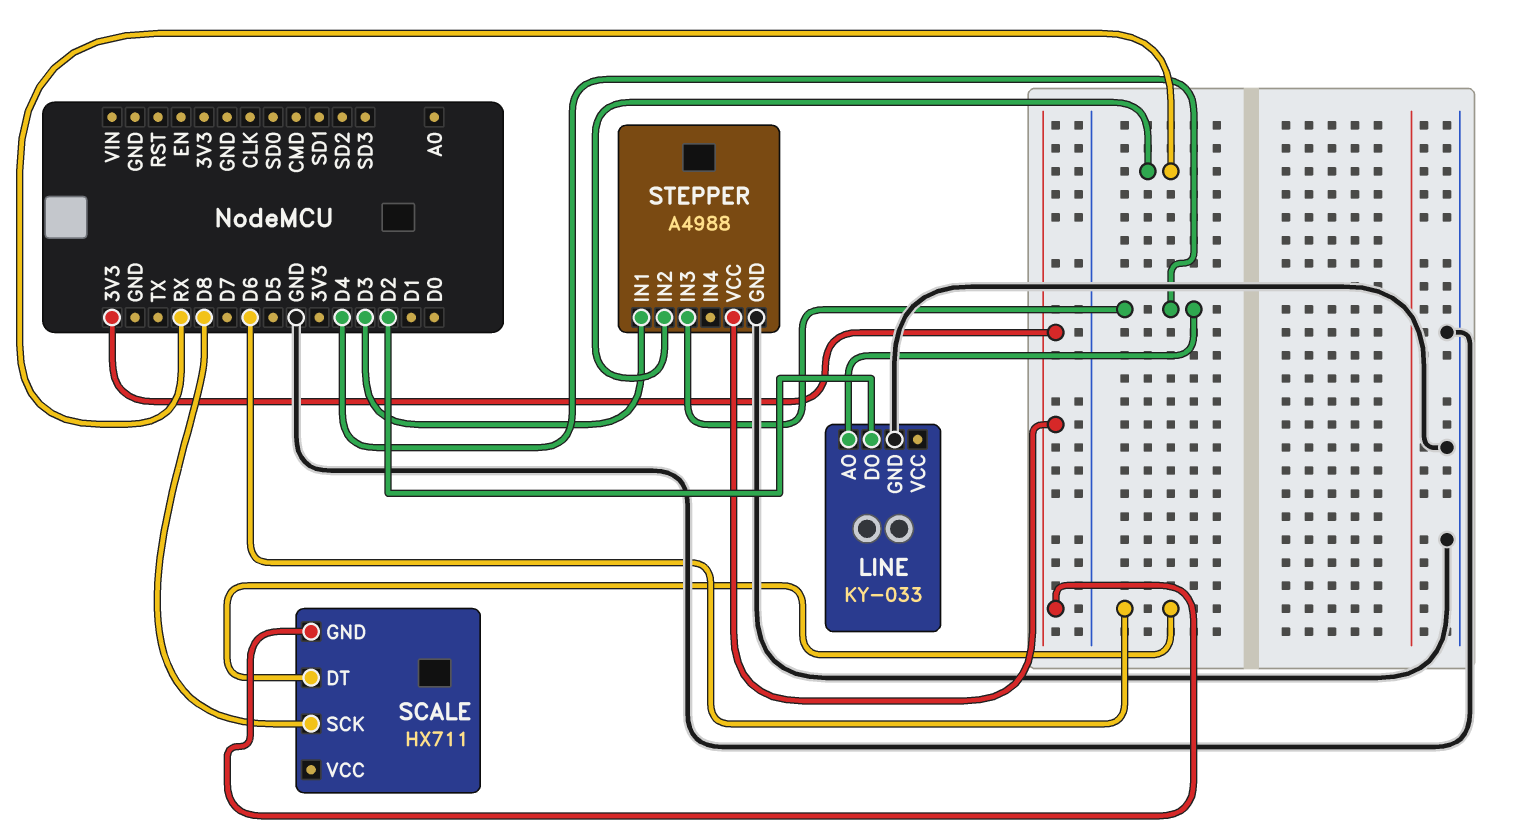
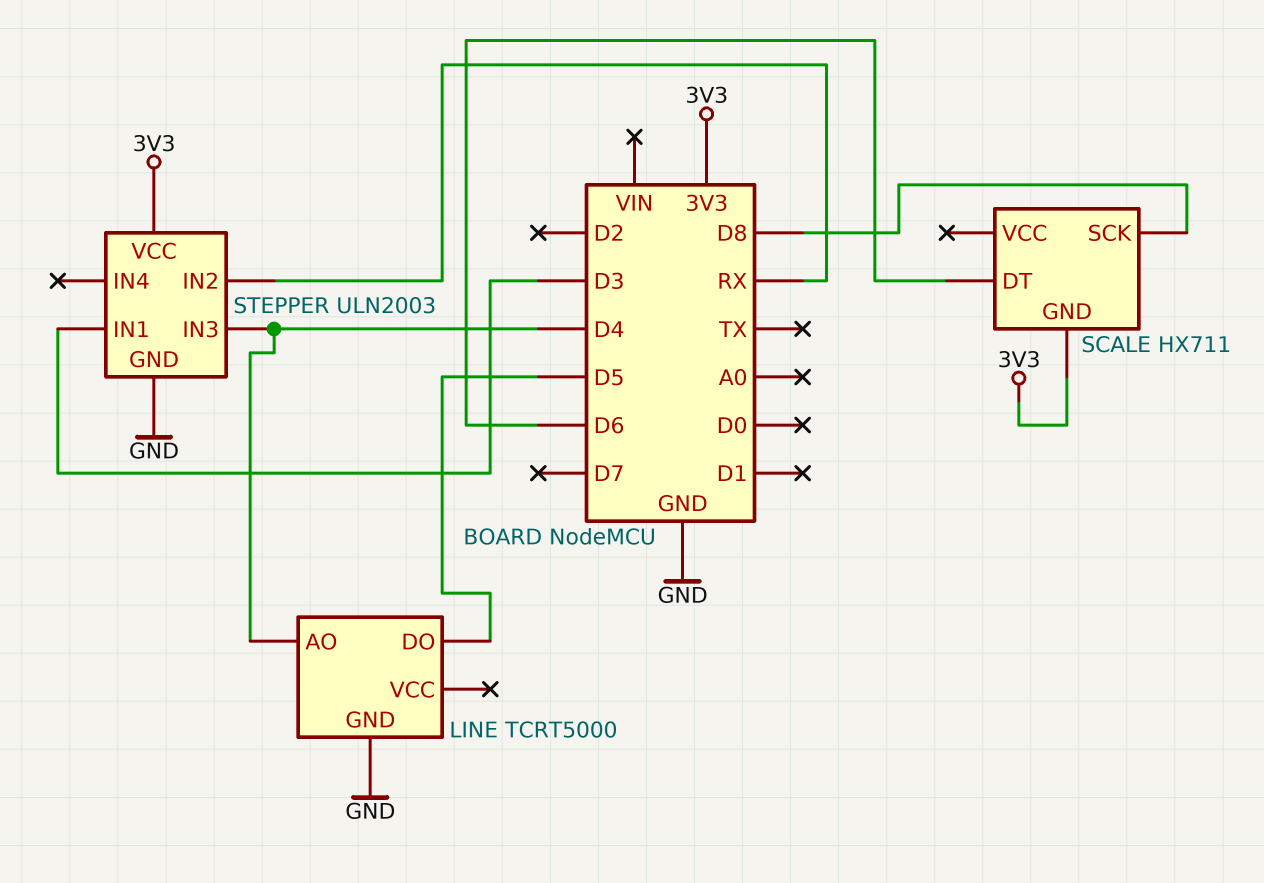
LINE: KY-033 -> TCRT5000
LINE pin DO: D2 -> D5
STEPPER: A4988 -> ULN2003

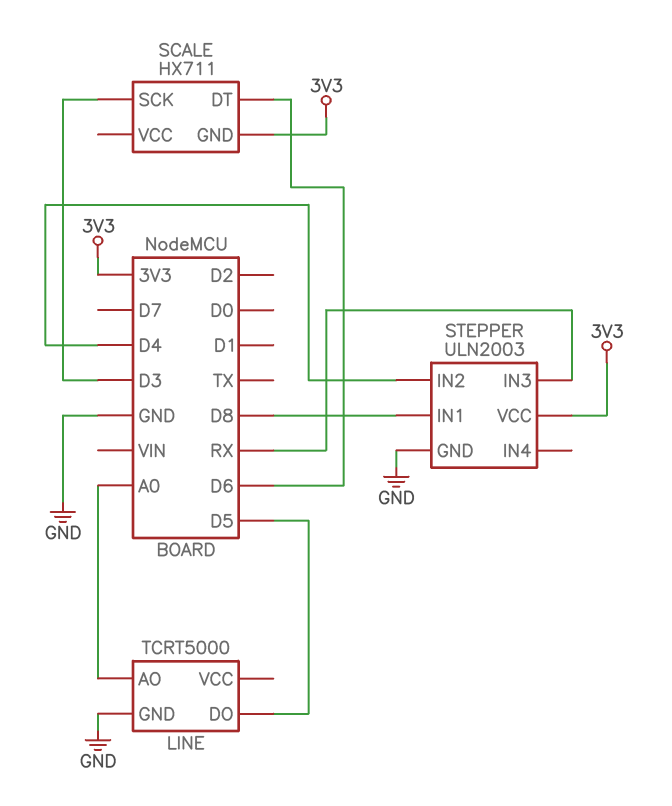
LINE pin AO: D4 -> A0
SCALE pin SCK: D8 -> D3
STEPPER pin IN1: D3 -> D8
STEPPER pin IN2: RX -> D4
STEPPER pin IN3: D4 -> RX

